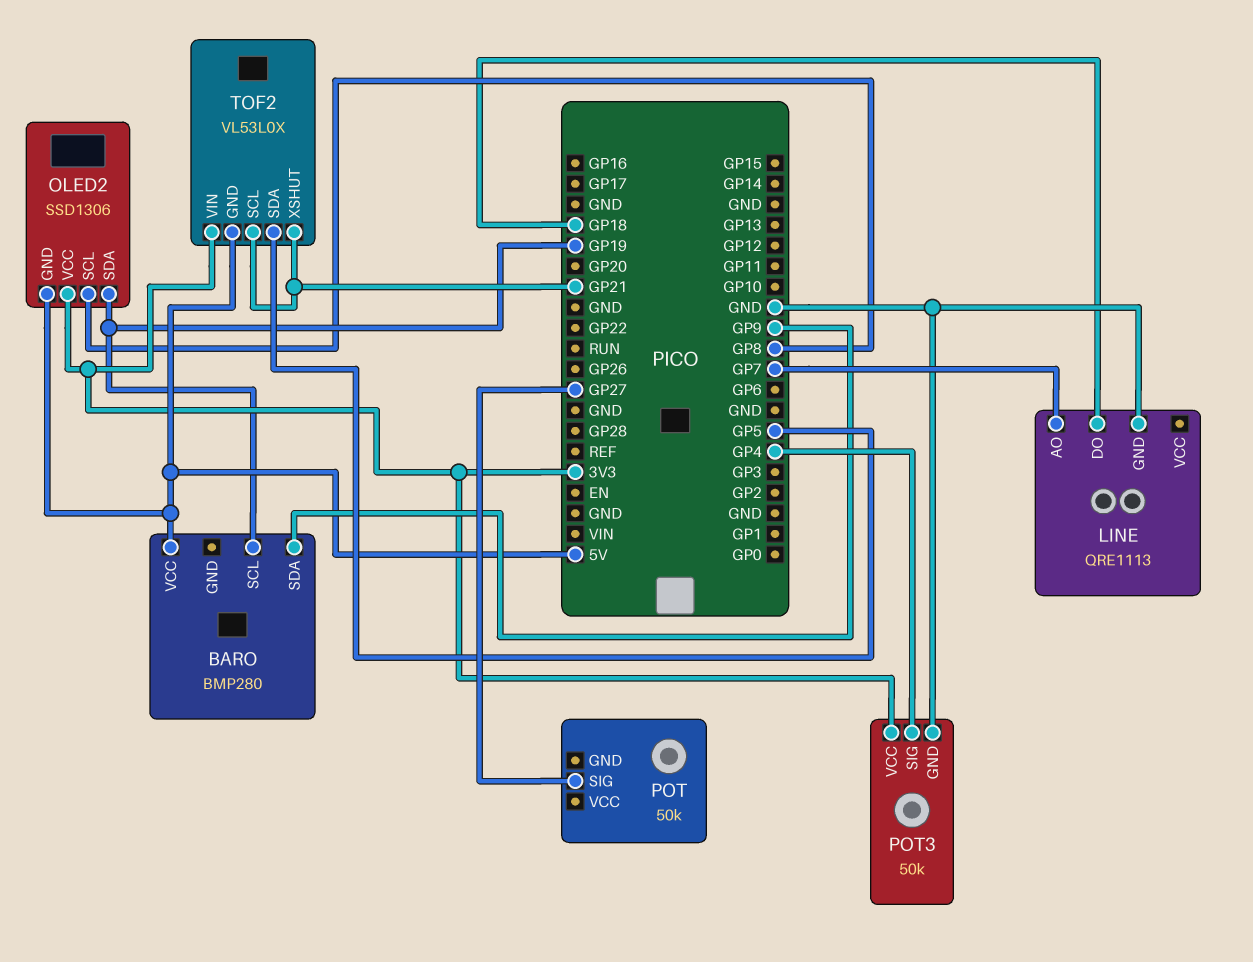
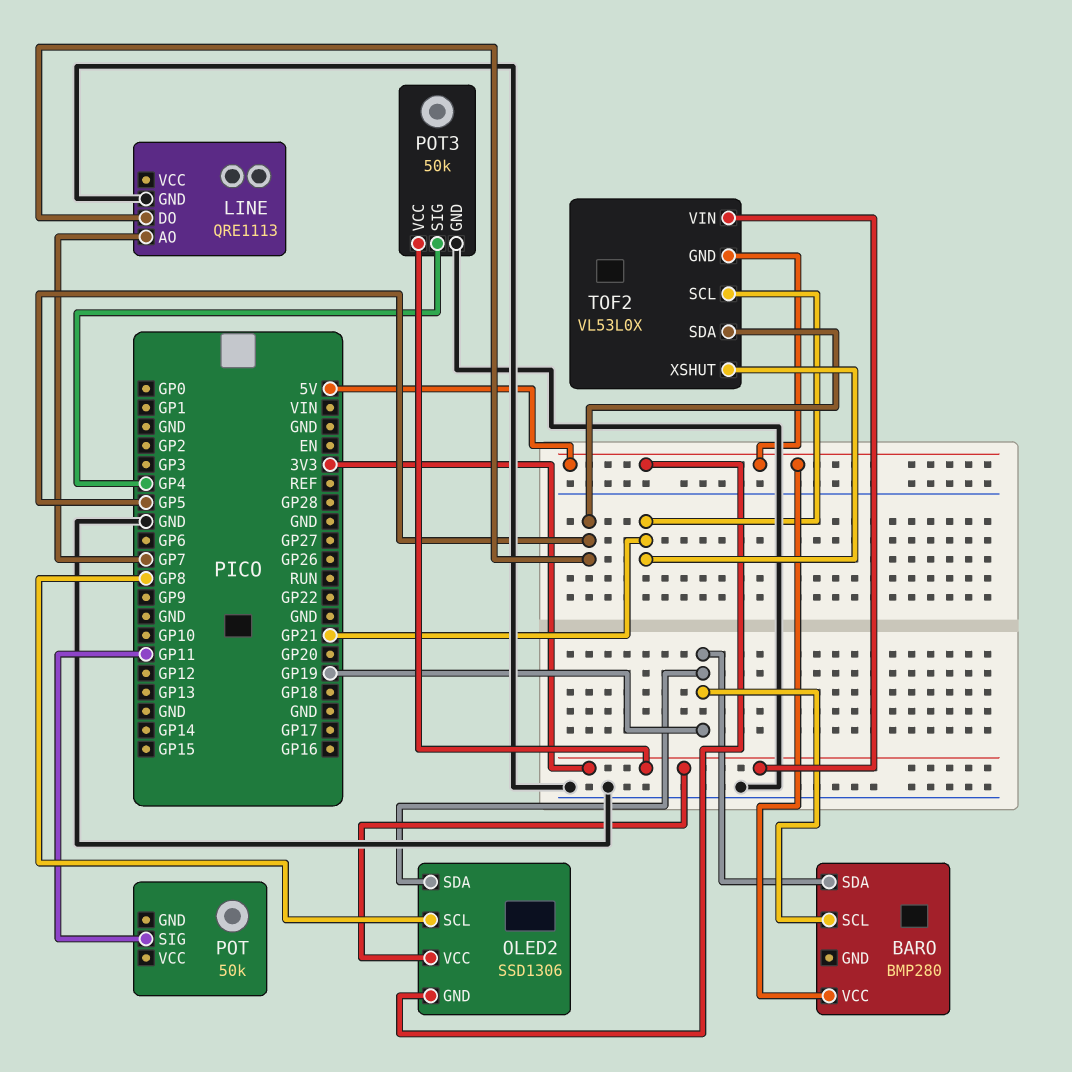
BARO pin SDA: GP9 -> GP19
LINE pin DO: GP18 -> GP5
POT pin SIG: GP27 -> GP11

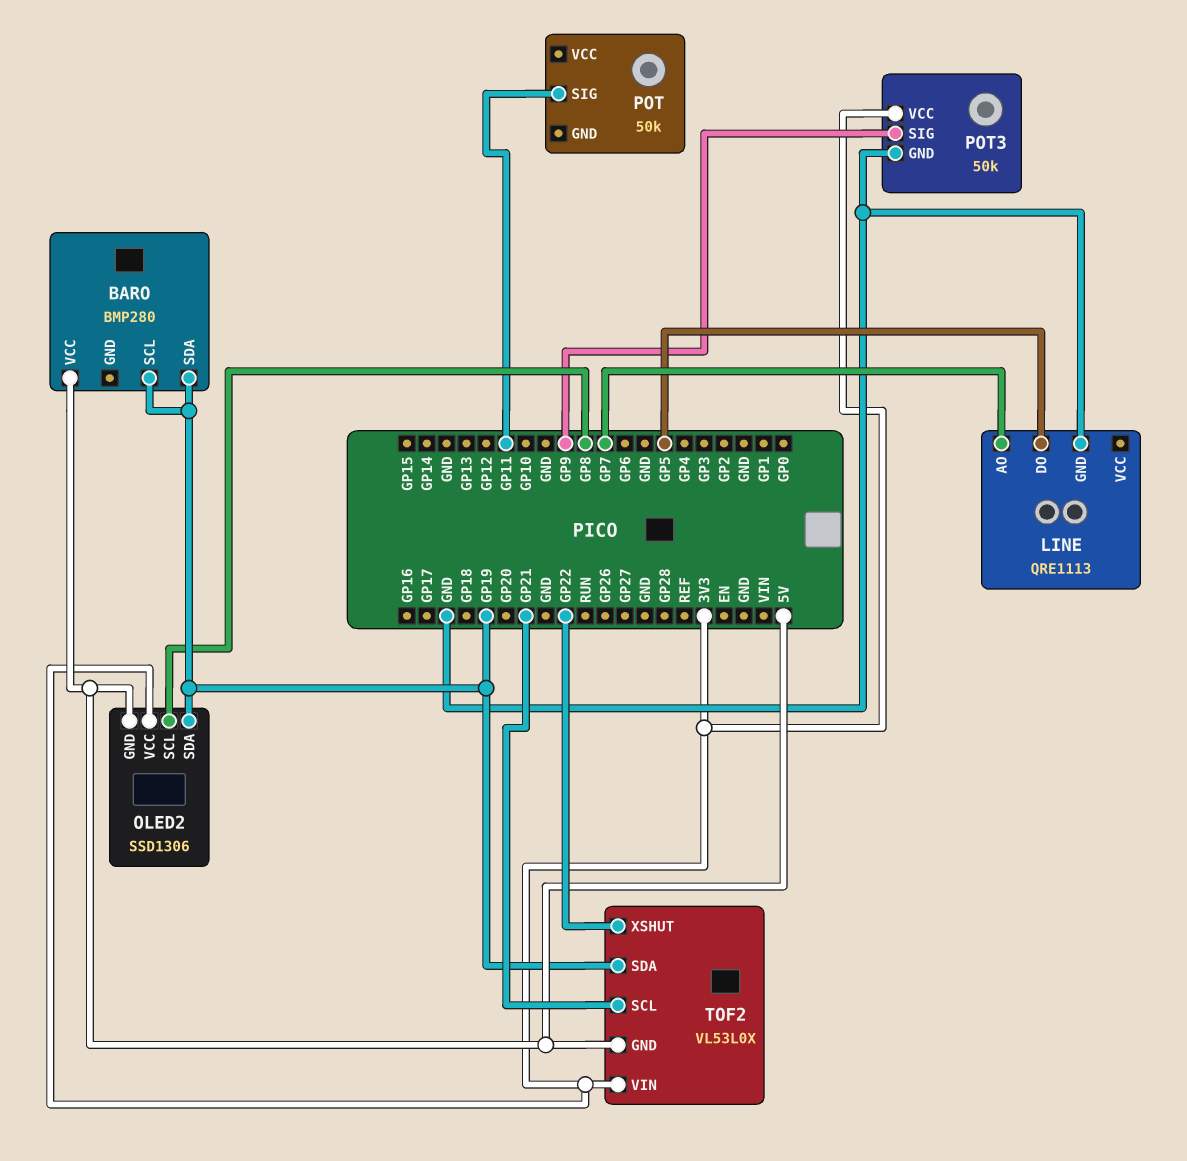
POT3 pin SIG: GP4 -> GP9
TOF2 pin SDA: GP5 -> GP19
TOF2 pin XSHUT: GP21 -> GP22

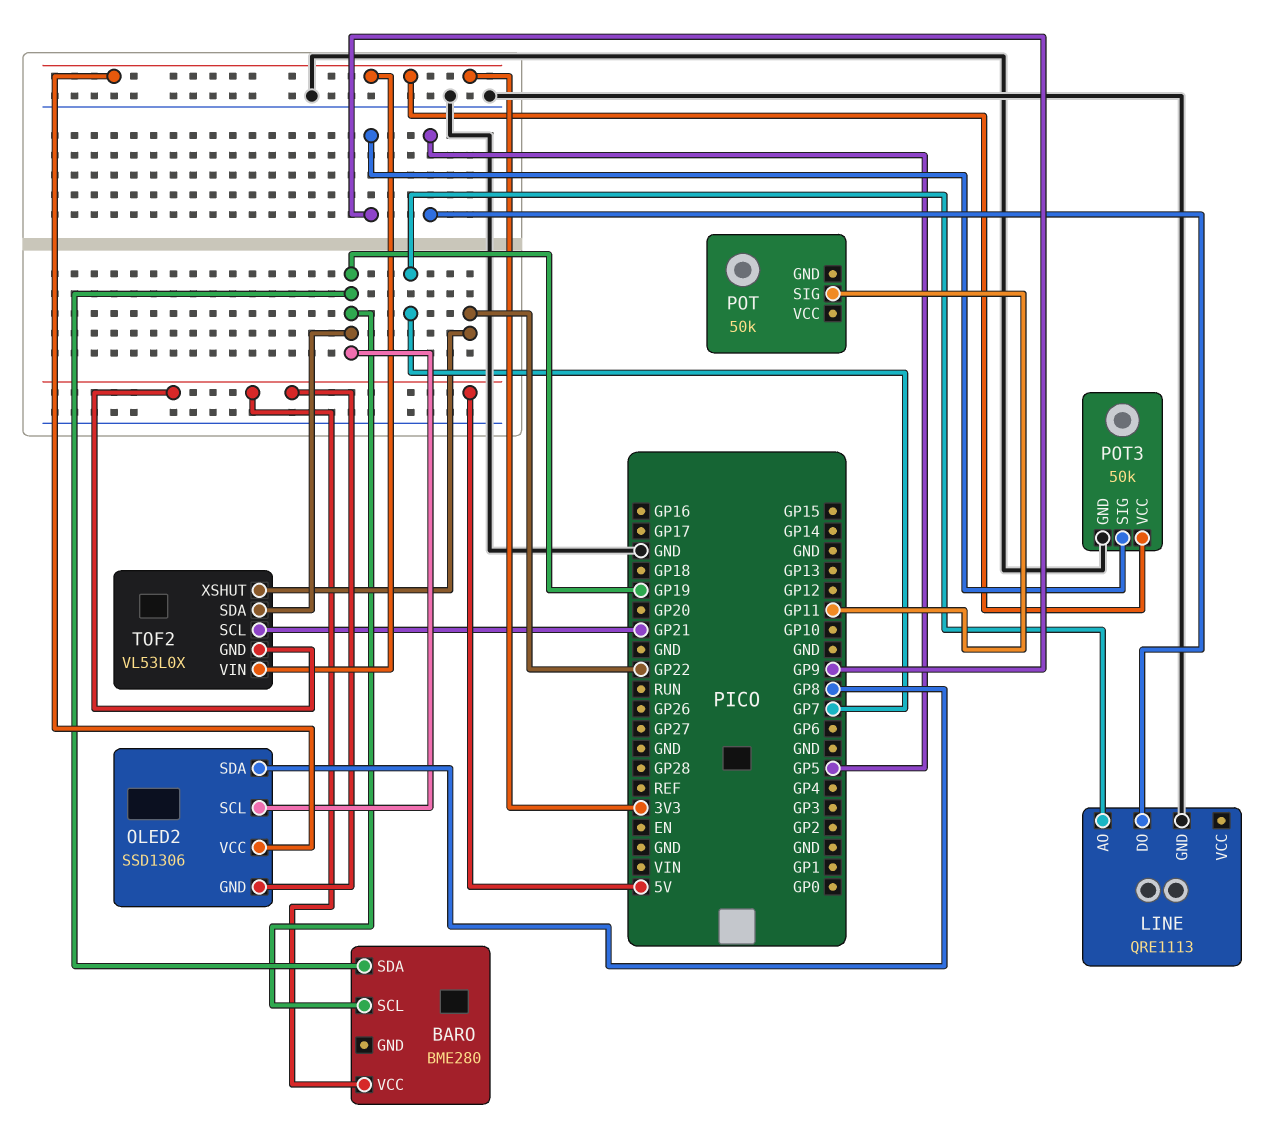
BARO: BMP280 -> BME280
OLED2 pin SCL: GP8 -> GP19
OLED2 pin SDA: GP19 -> GP8

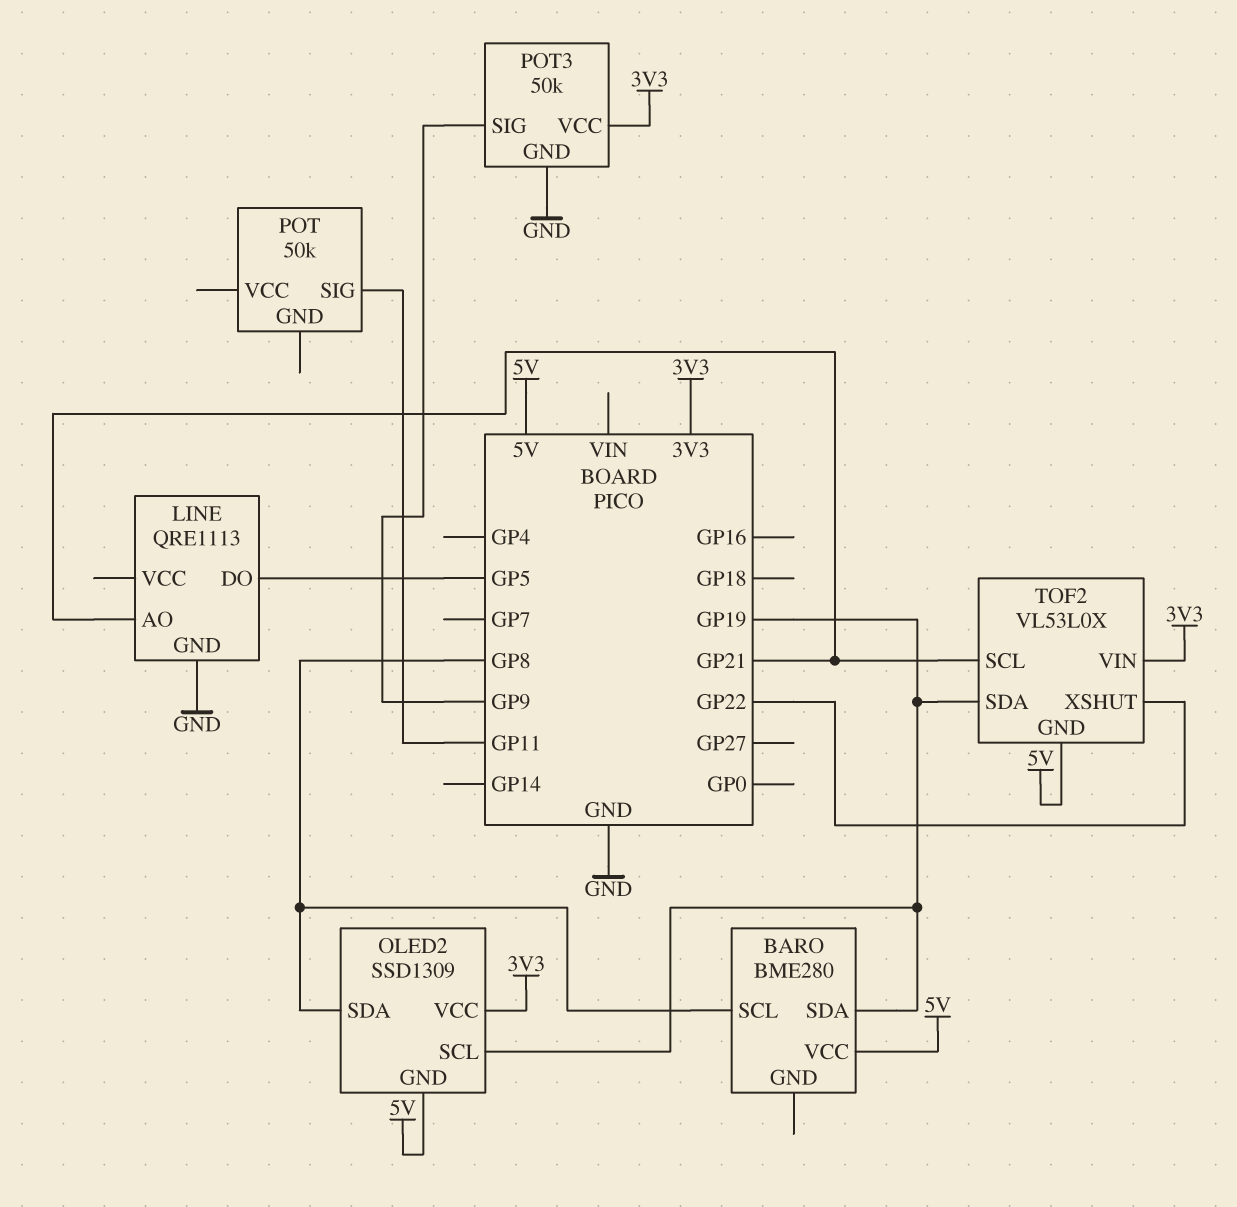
BARO pin SCL: GP19 -> GP8
LINE pin AO: GP7 -> GP21
OLED2: SSD1306 -> SSD1309

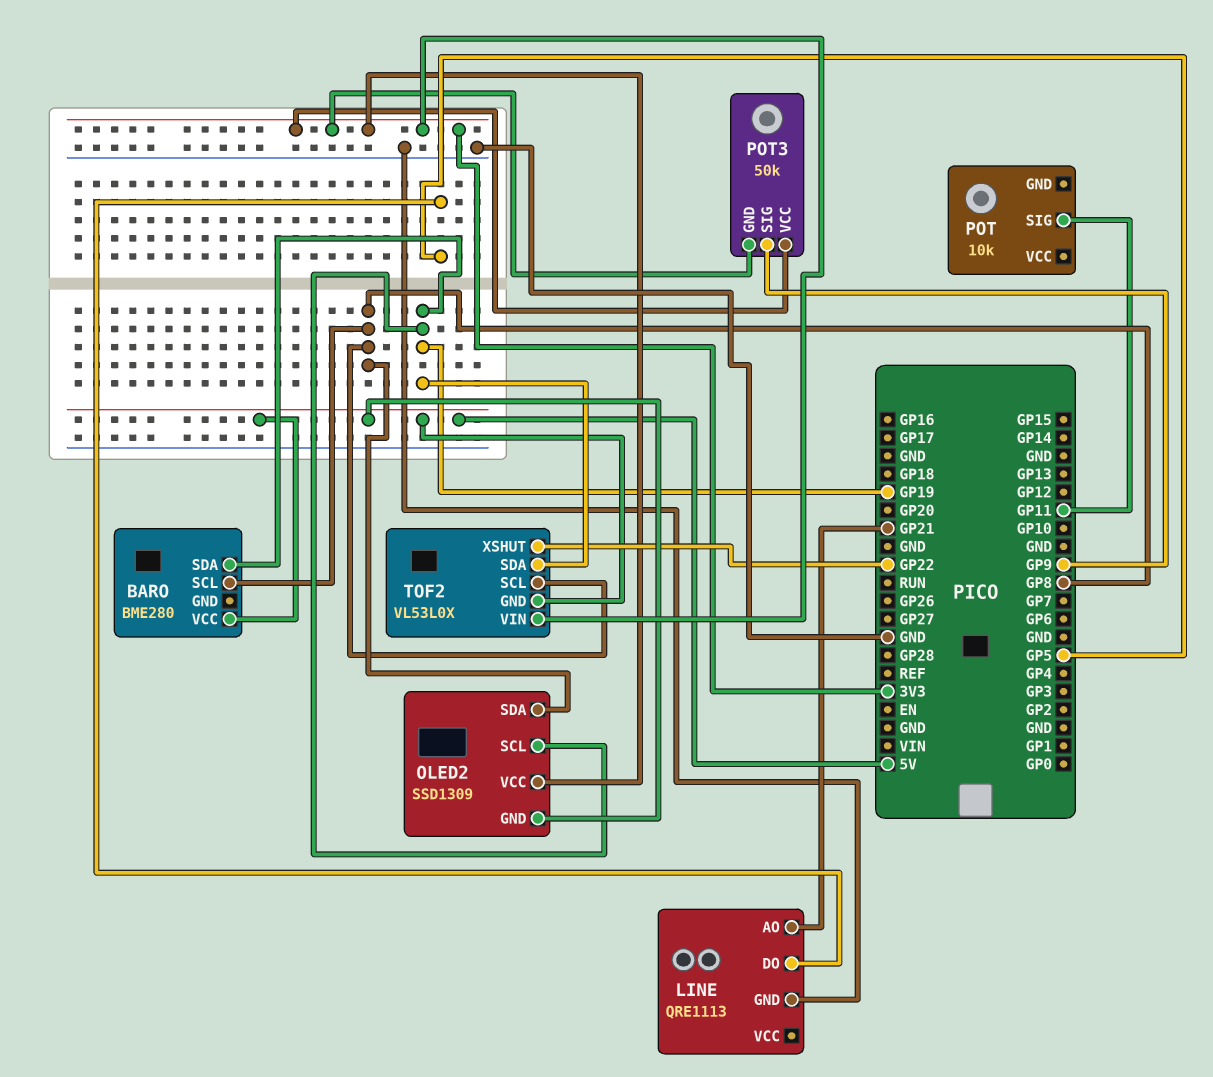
POT: 50k -> 10k
POT3 pin GND: GND -> 3V3
TOF2 pin SCL: GP21 -> GP8

